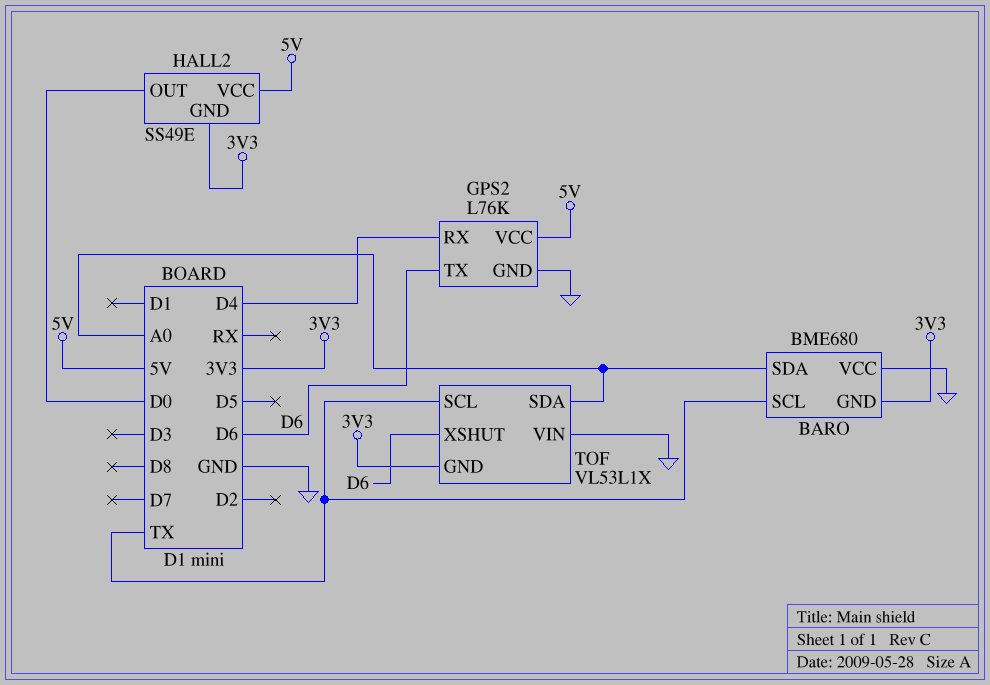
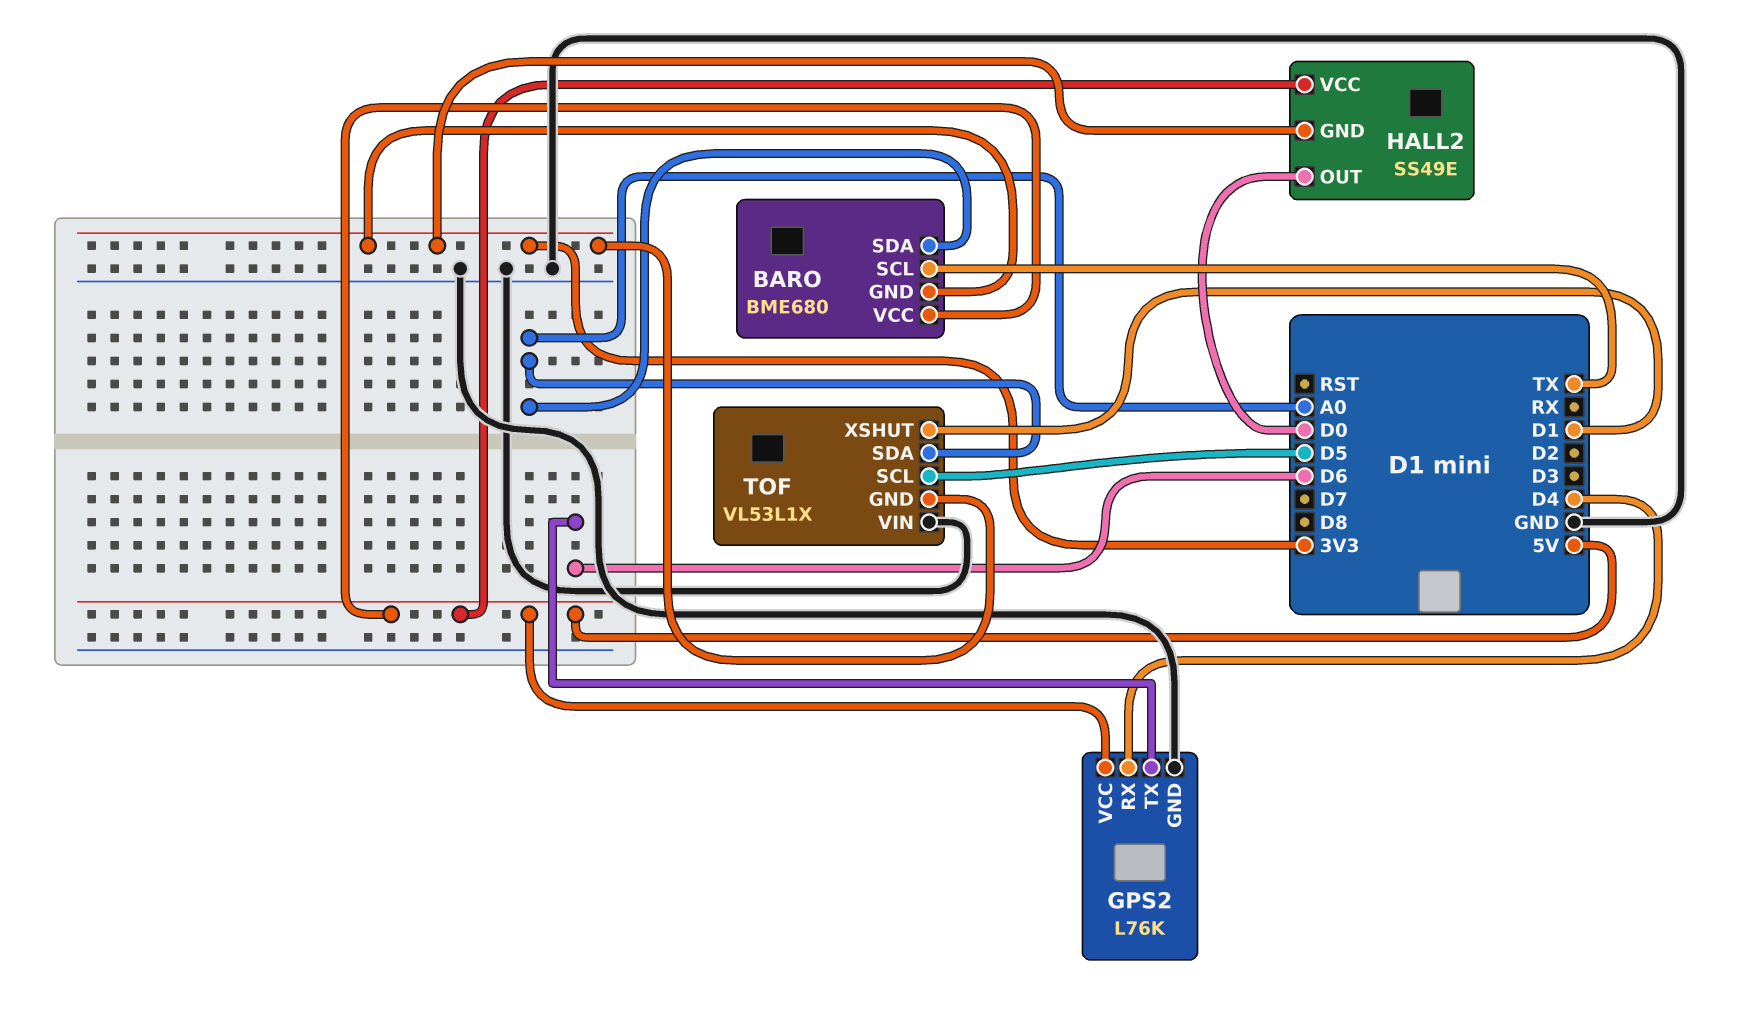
BARO pin VCC: GND -> 5V
TOF pin SCL: TX -> D5
TOF pin XSHUT: D6 -> D1

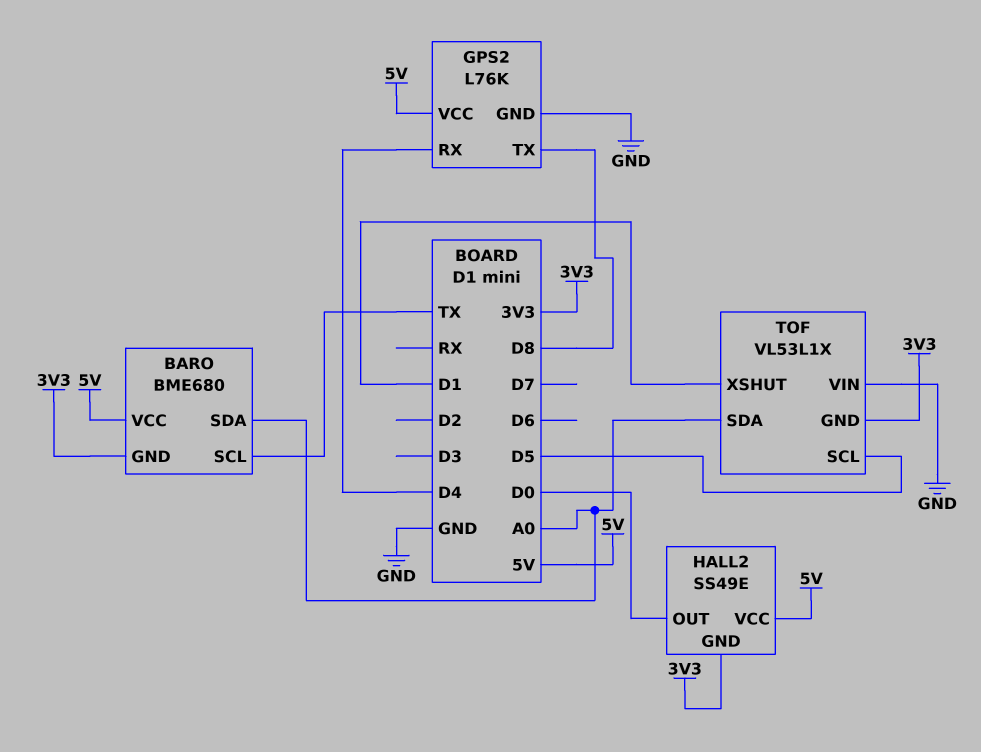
GPS2 pin TX: D6 -> D8

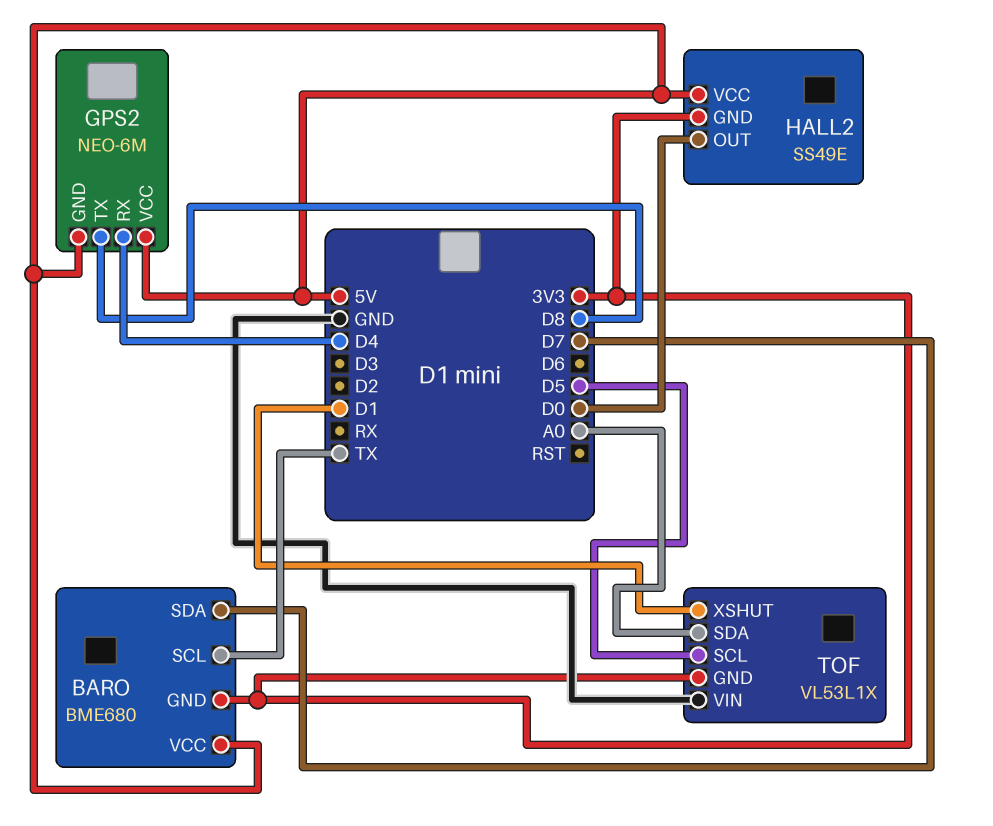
BARO pin SDA: A0 -> D7
GPS2: L76K -> NEO-6M
GPS2 pin GND: GND -> 5V

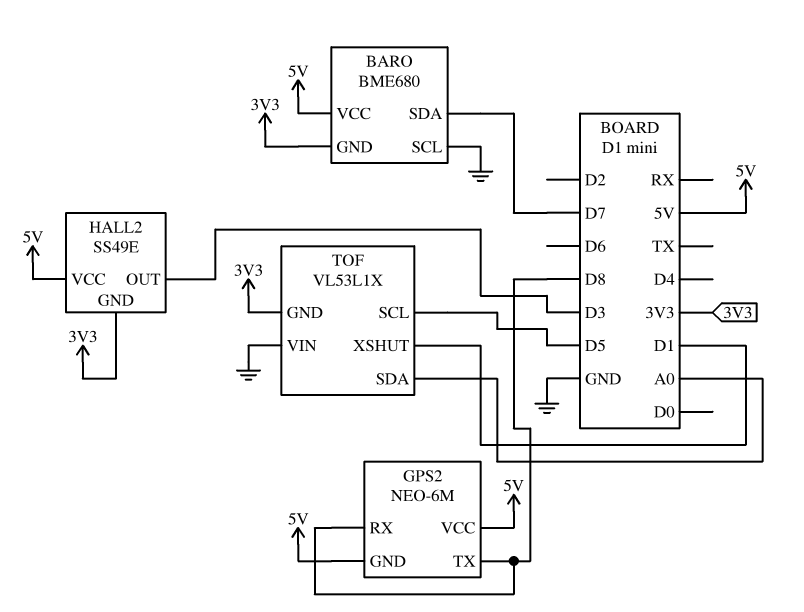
BARO pin SCL: TX -> GND
GPS2 pin RX: D4 -> D8
HALL2 pin OUT: D0 -> D3

